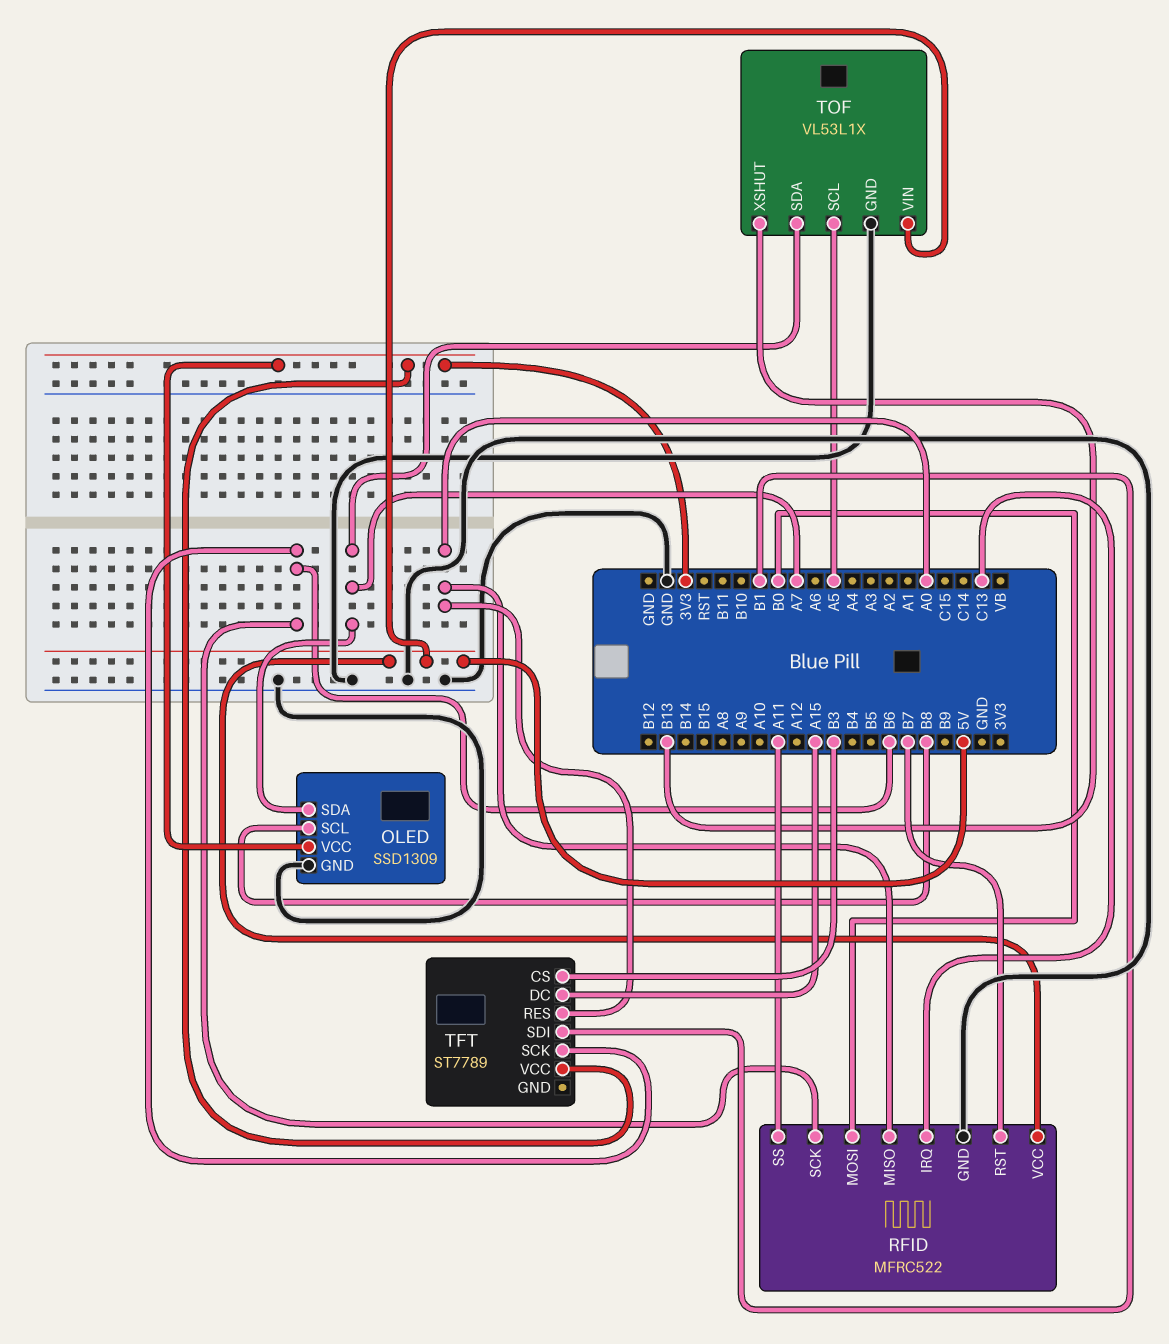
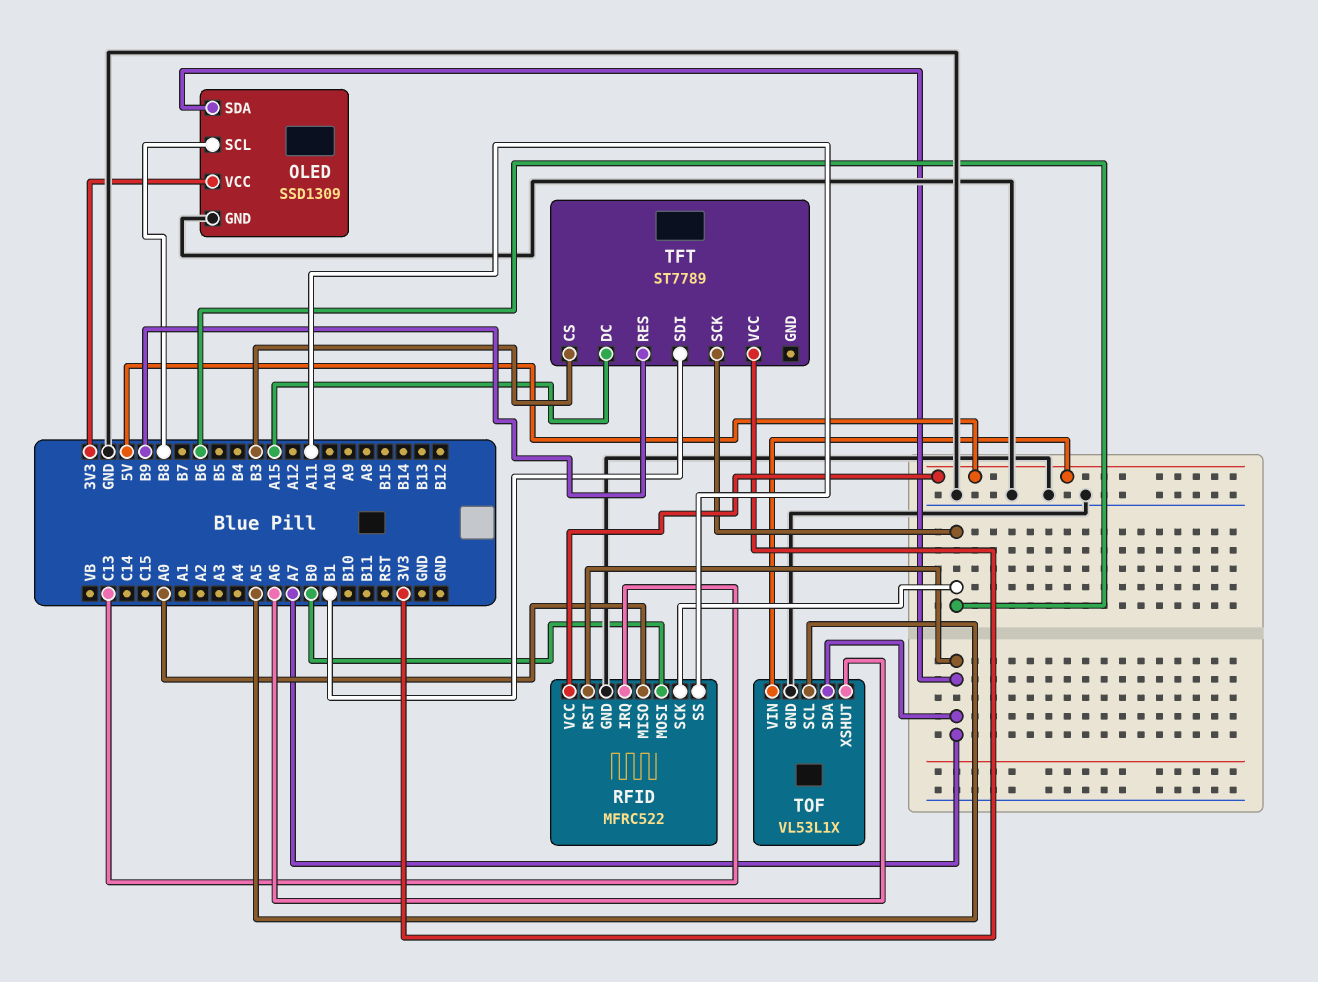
RFID pin RST: B7 -> A7
TFT pin RES: A0 -> B9
TOF pin XSHUT: B13 -> A6

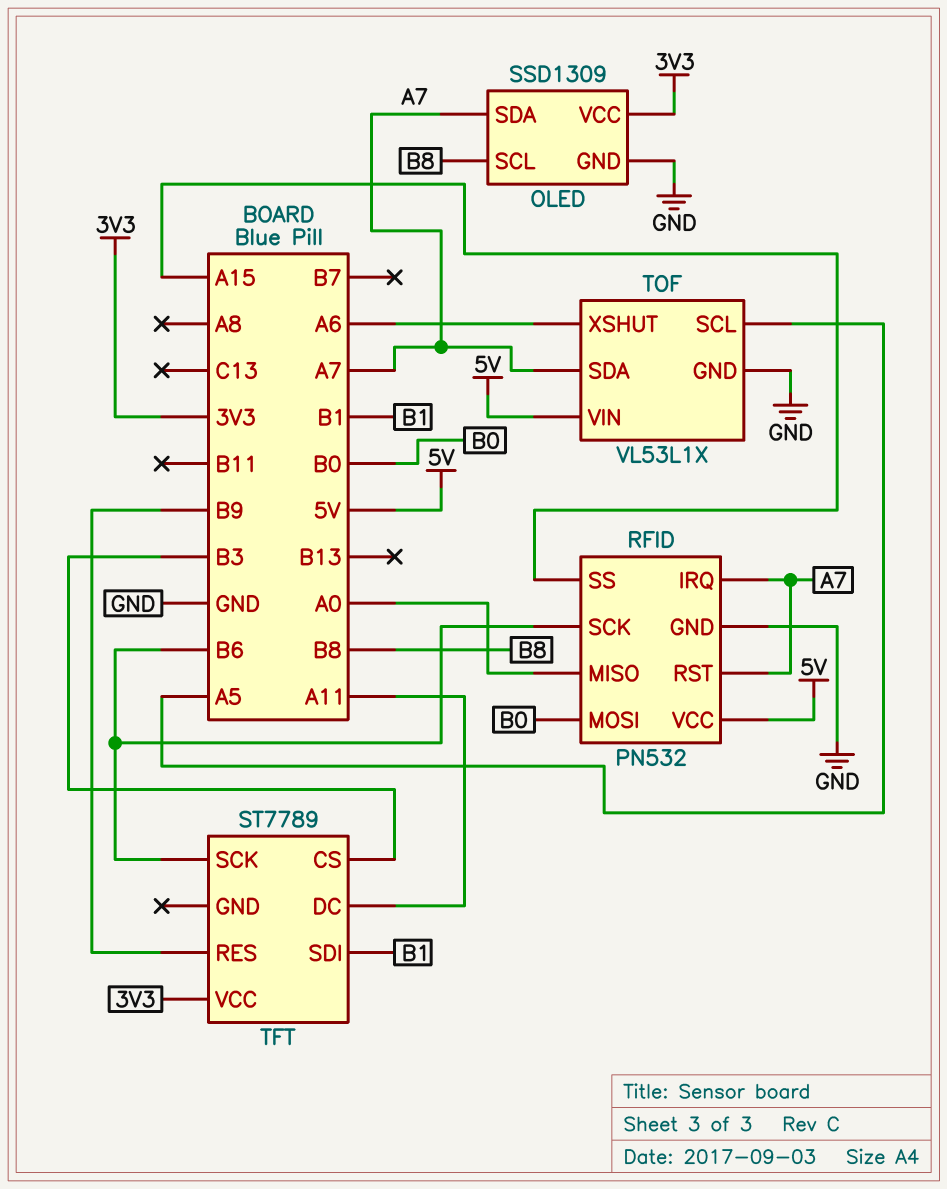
RFID: MFRC522 -> PN532
RFID pin IRQ: C13 -> A7
RFID pin SS: A11 -> A15
TFT pin DC: A15 -> A11

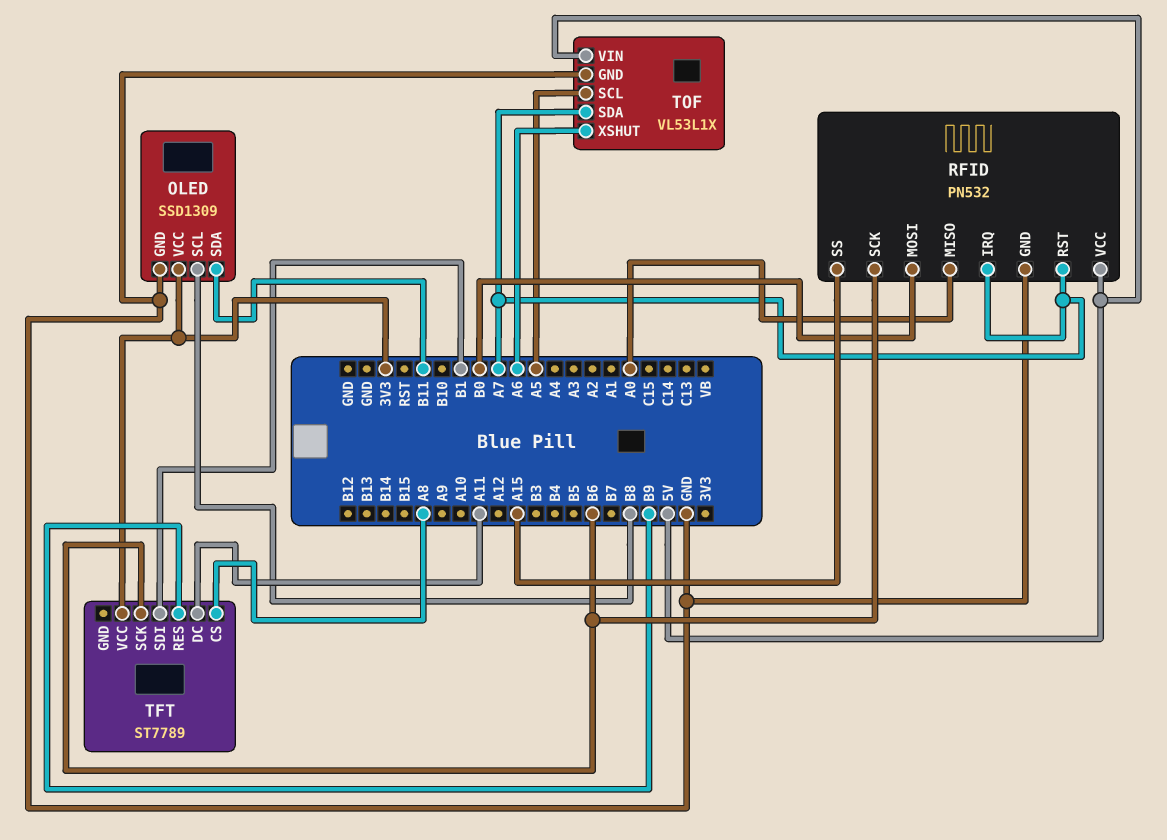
OLED pin SDA: A7 -> B11
TFT pin CS: B3 -> A8

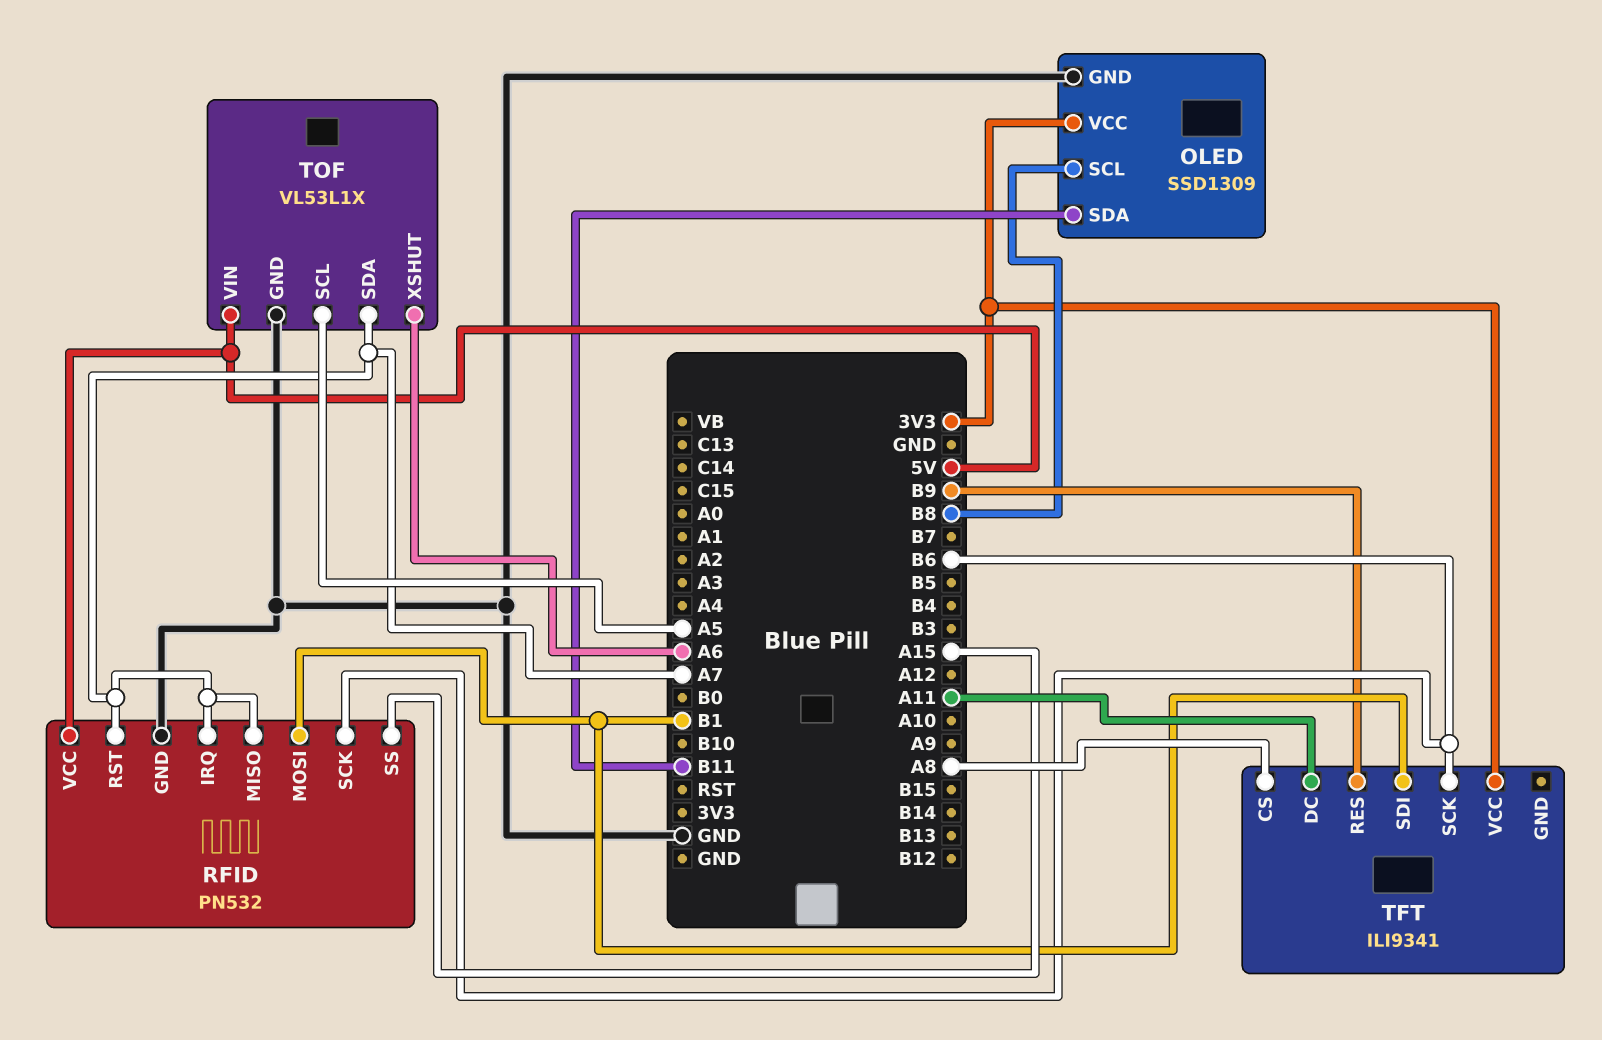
RFID pin MISO: A0 -> A7
RFID pin MOSI: B0 -> B1
TFT: ST7789 -> ILI9341

